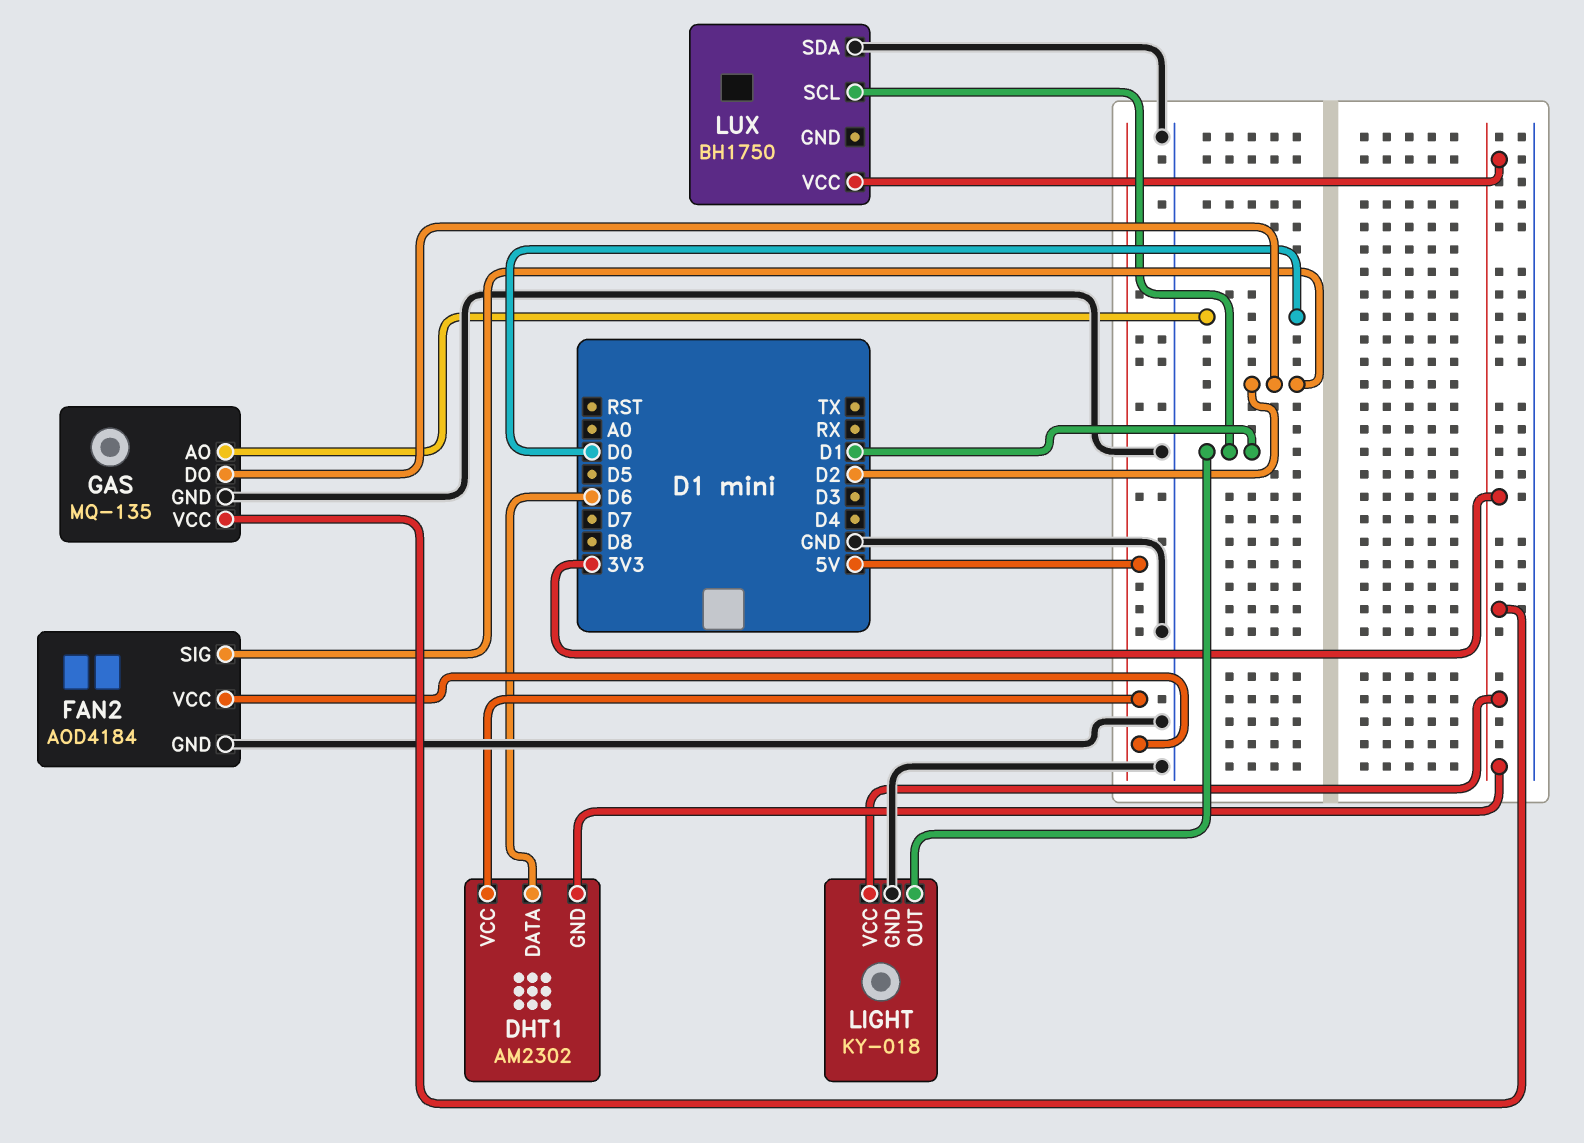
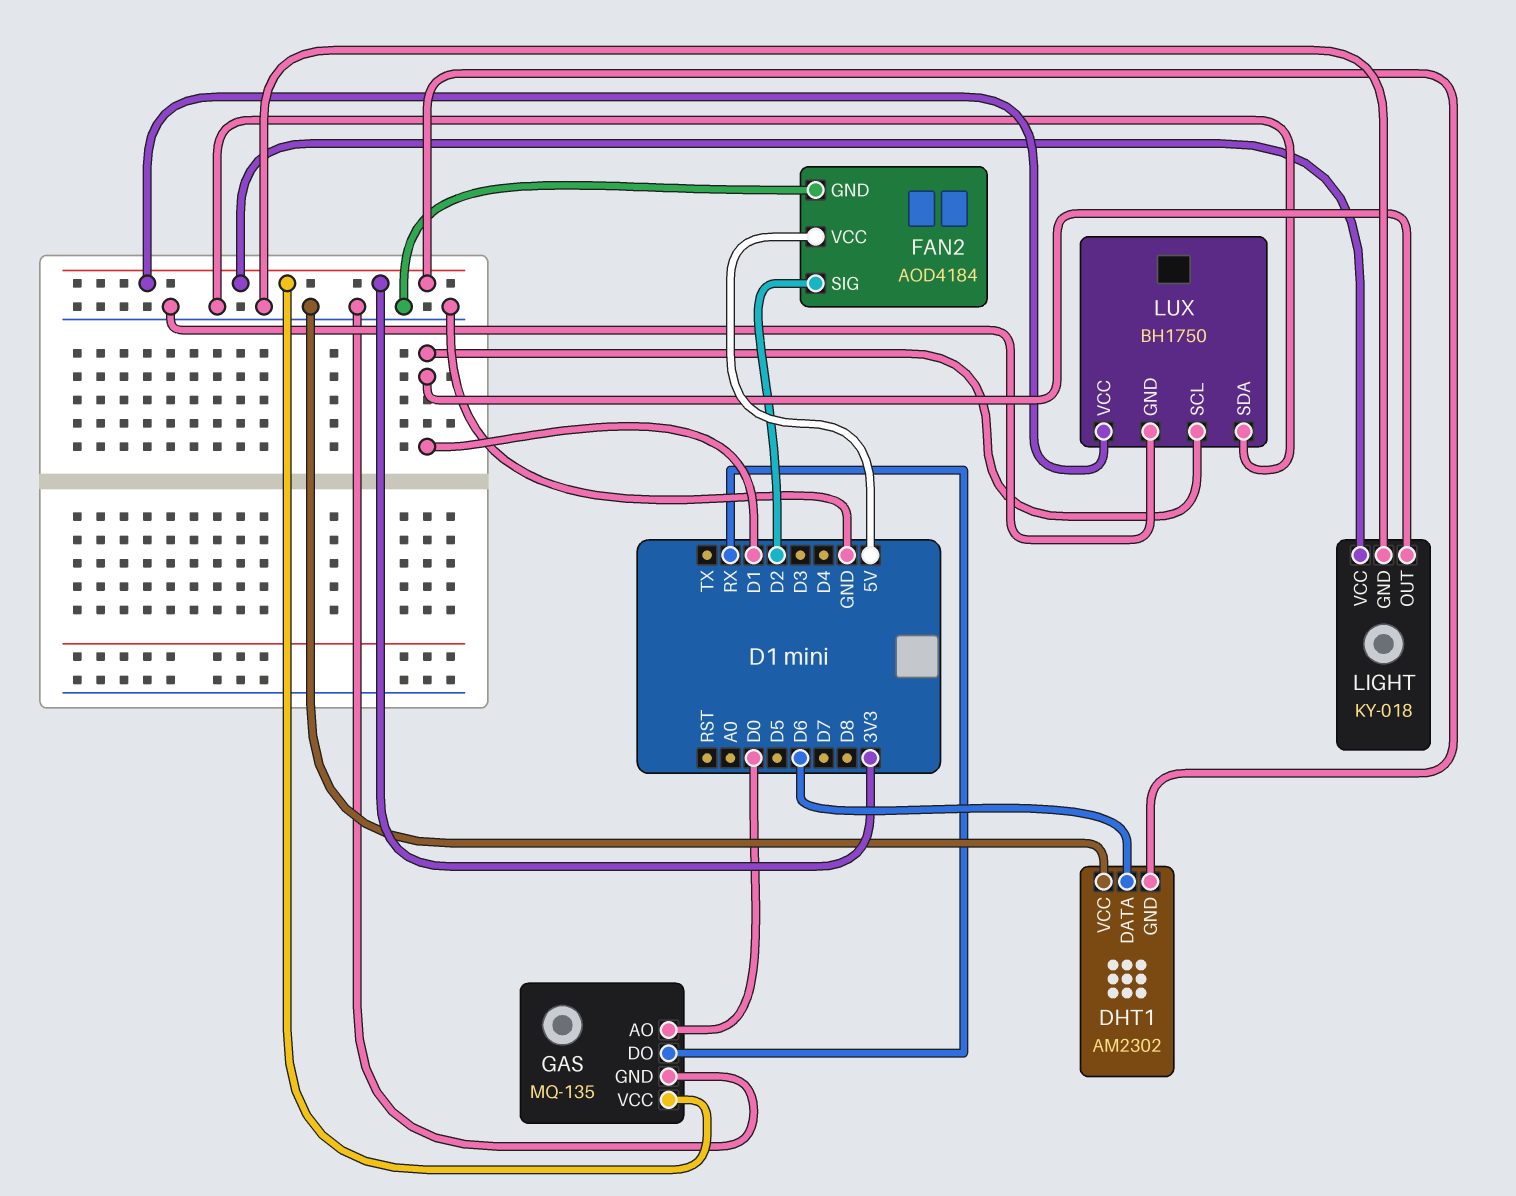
DHT1 pin VCC: 5V -> GND
GAS pin DO: D2 -> RX
LUX pin GND: none -> GND

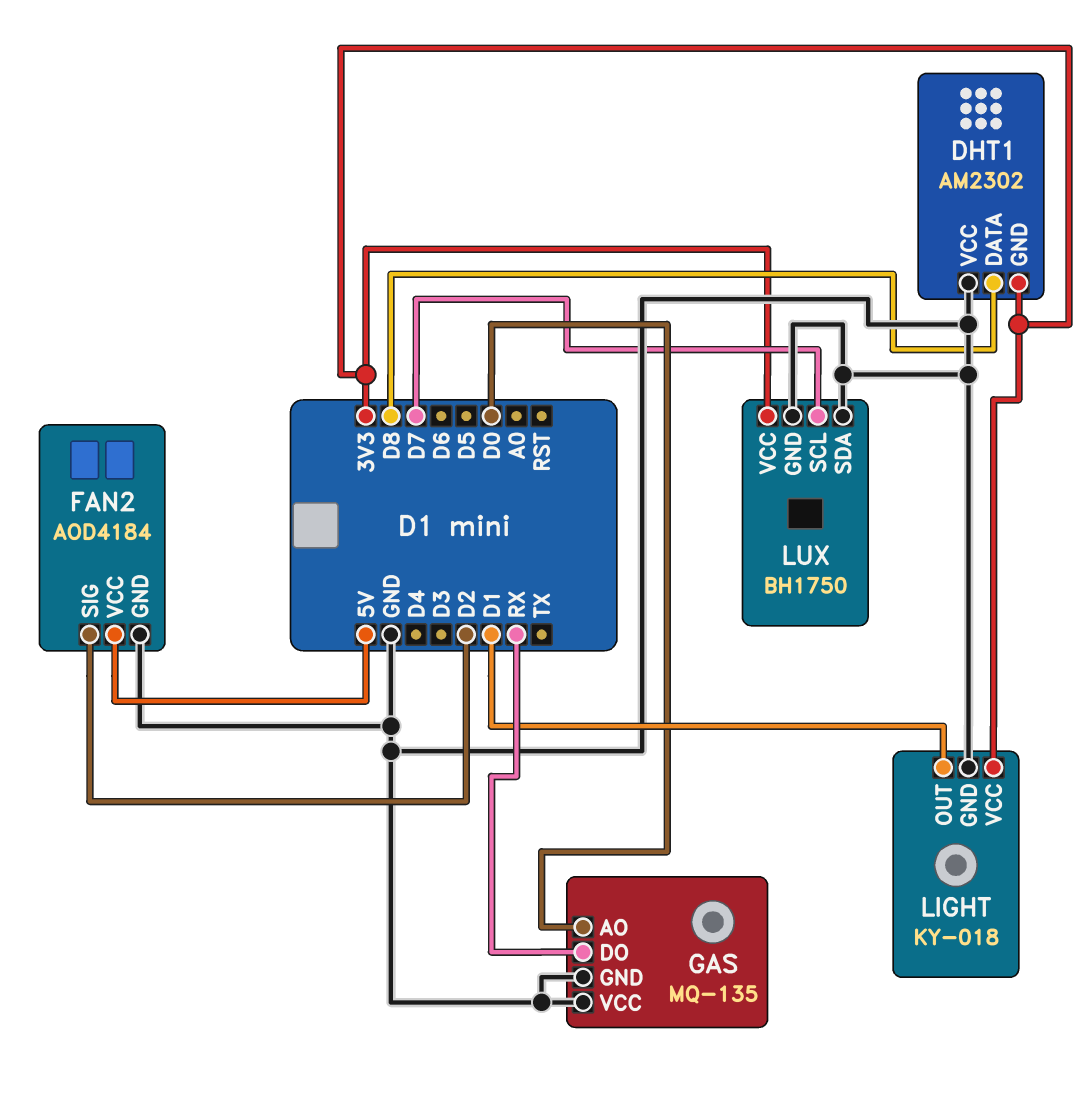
DHT1 pin DATA: D6 -> D8
GAS pin VCC: 3V3 -> GND
LUX pin SCL: D1 -> D7

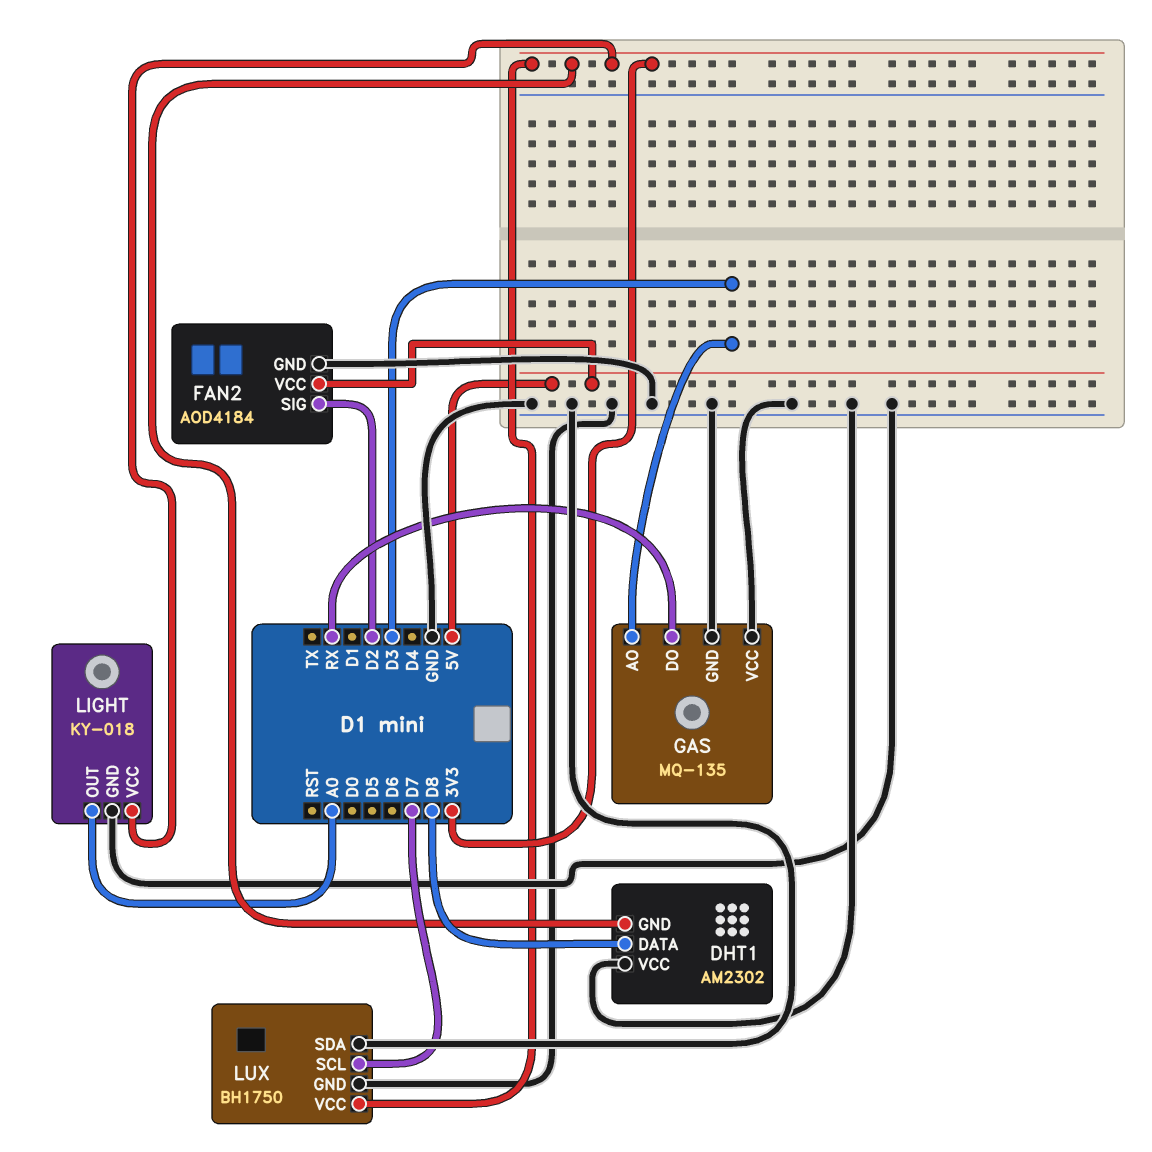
GAS pin AO: D0 -> D3
LIGHT pin OUT: D1 -> A0

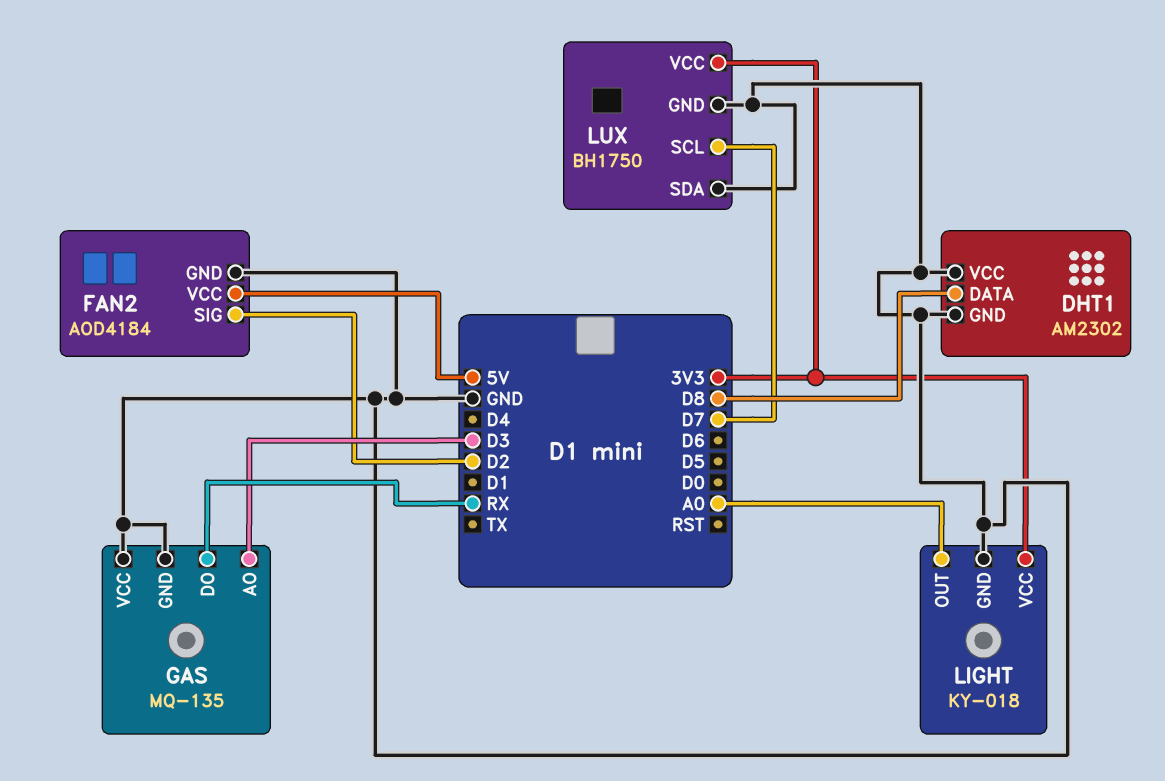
DHT1 pin GND: 3V3 -> GND

